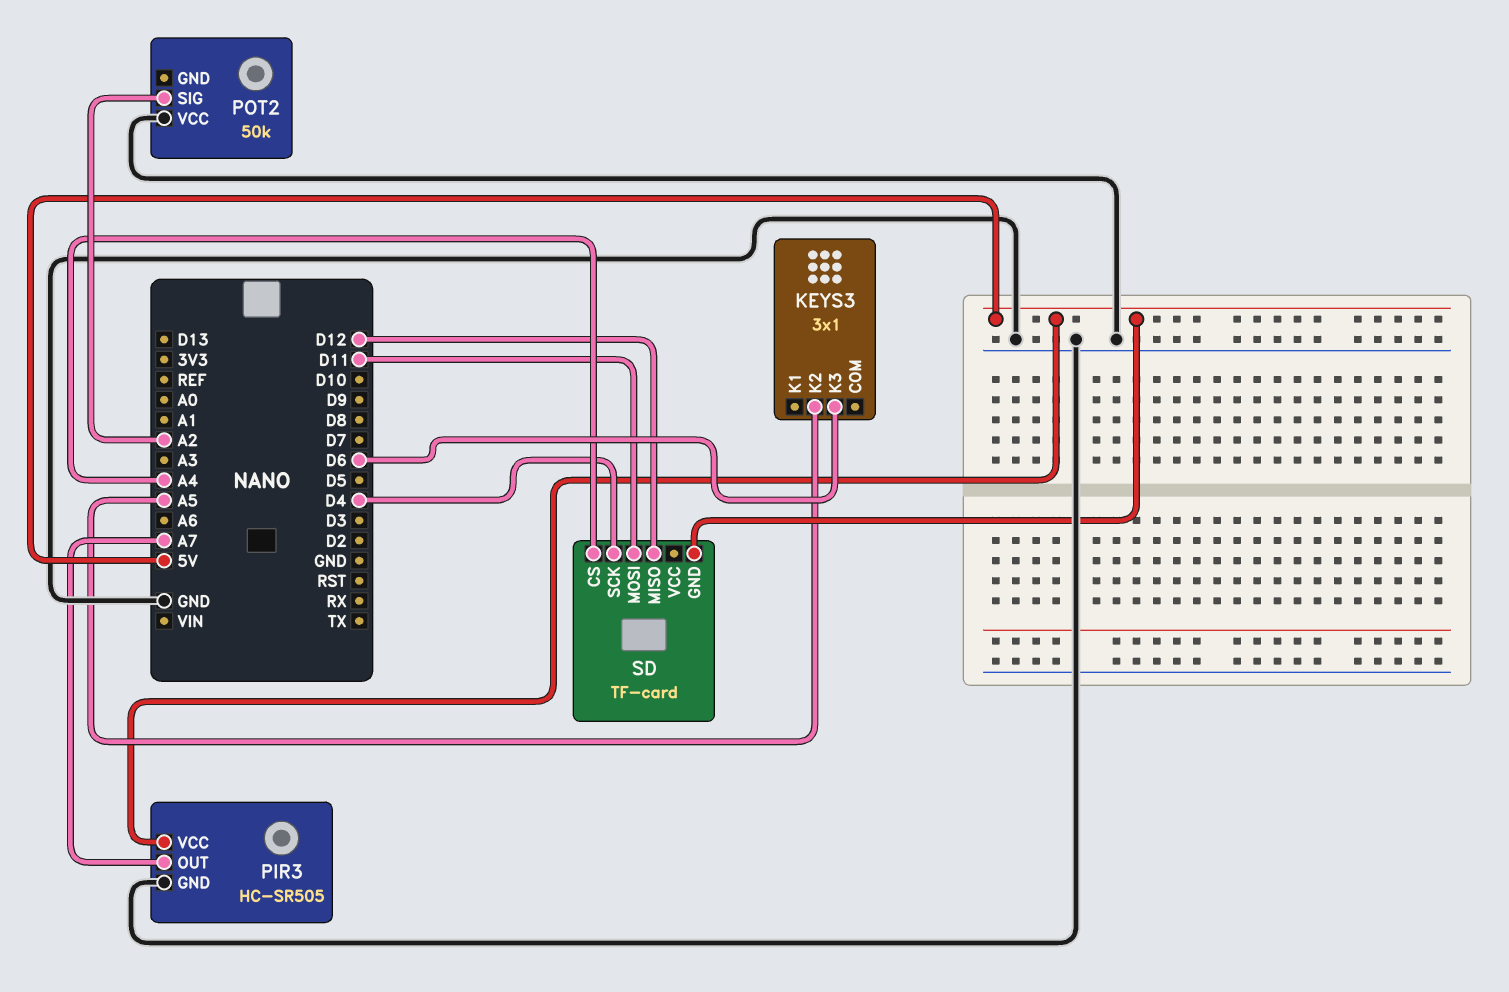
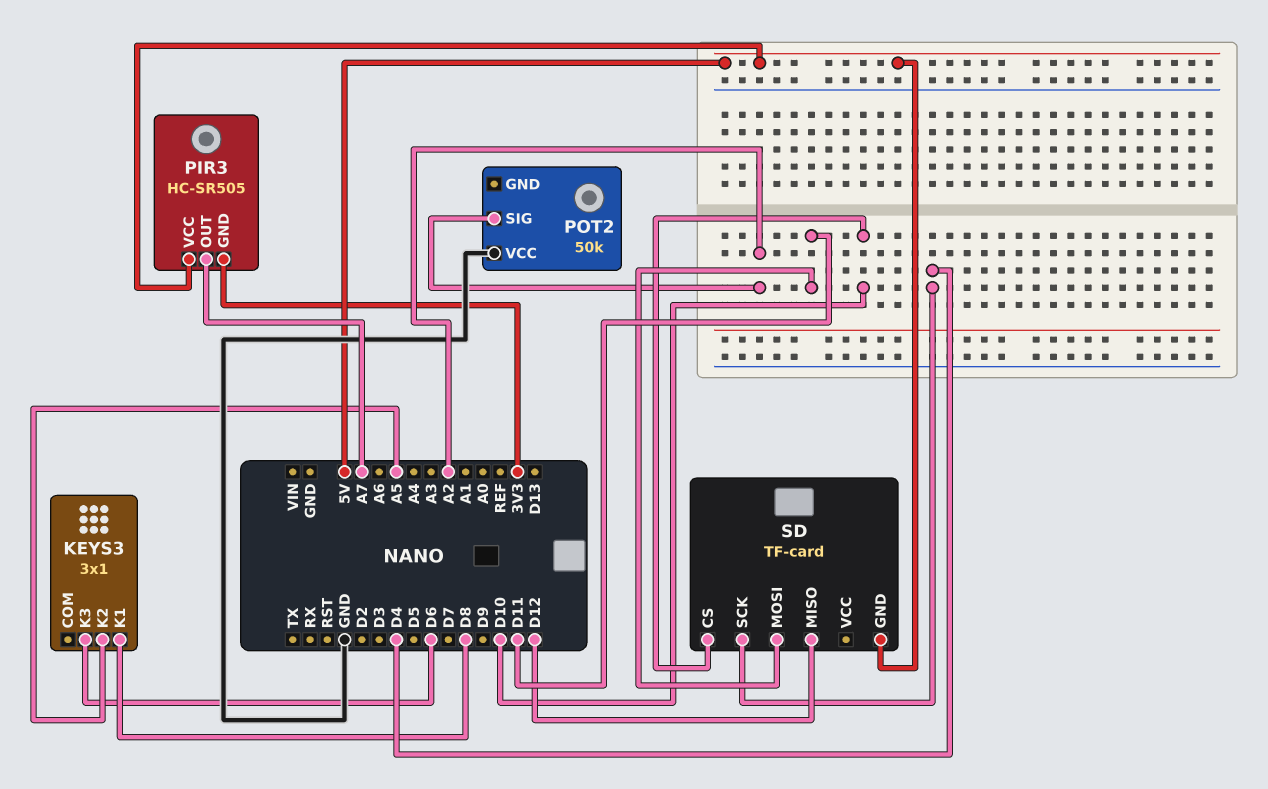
KEYS3 pin K1: none -> D8
PIR3 pin GND: GND -> 3V3
SD pin CS: A4 -> D10

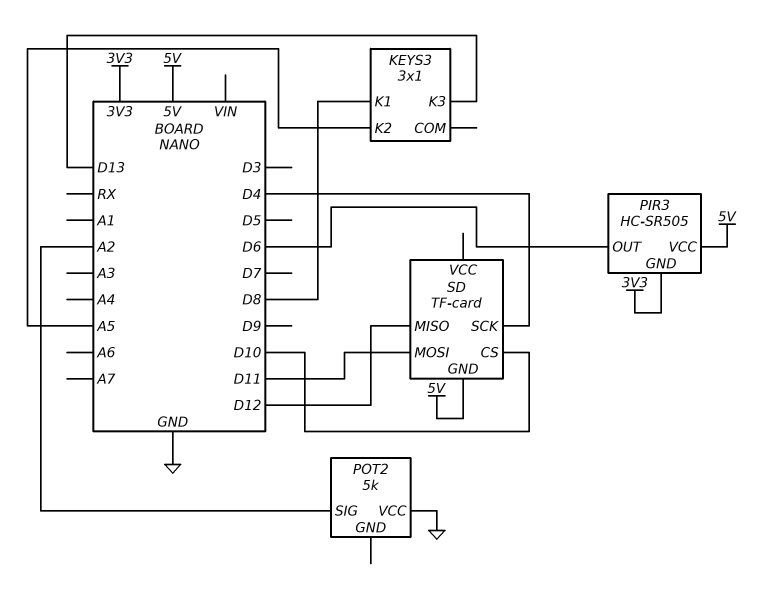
KEYS3 pin K3: D6 -> D13
PIR3 pin OUT: A7 -> D6
POT2: 50k -> 5k

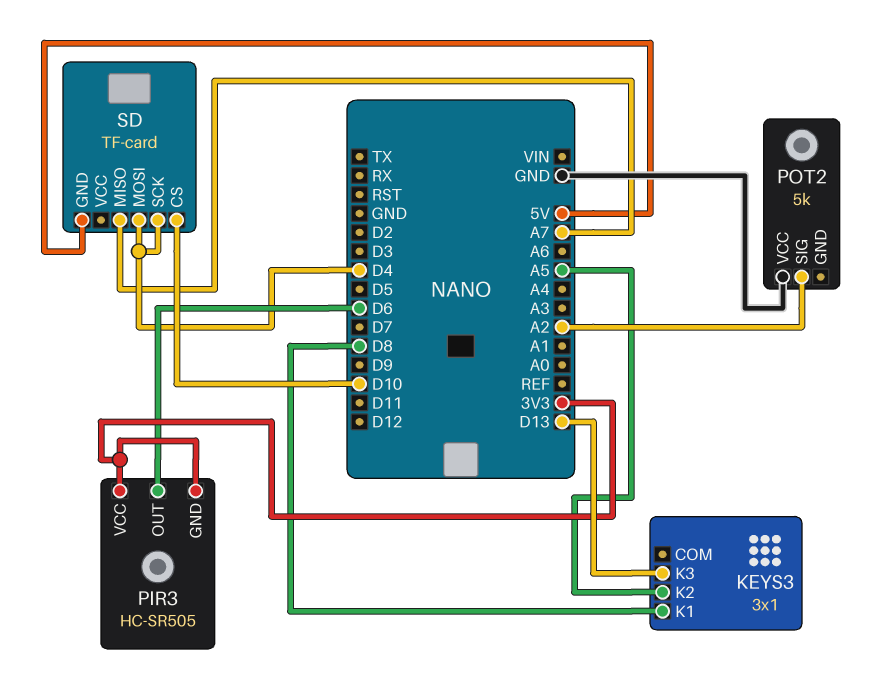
PIR3 pin VCC: 5V -> 3V3
SD pin MISO: D12 -> A7
SD pin MOSI: D11 -> D4

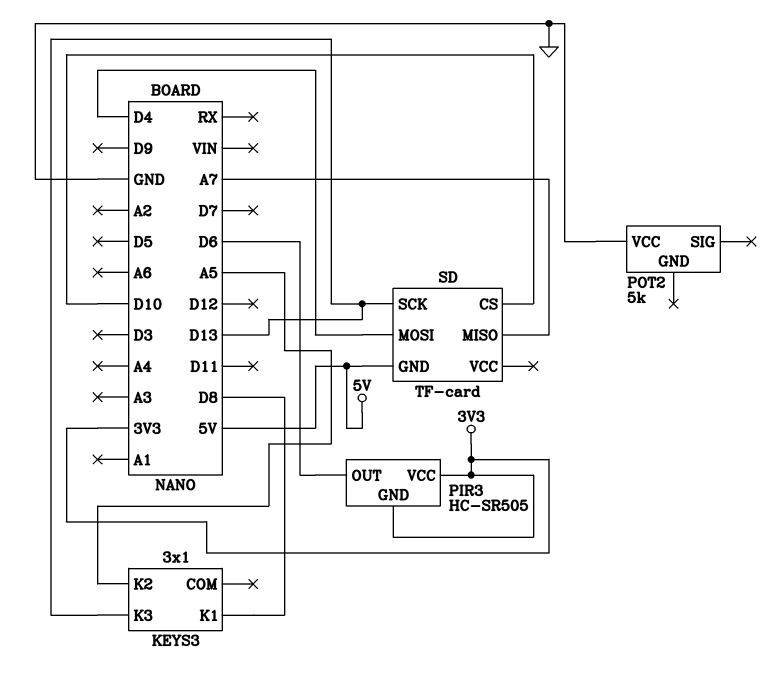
POT2 pin SIG: A2 -> none
SD pin SCK: D4 -> D13

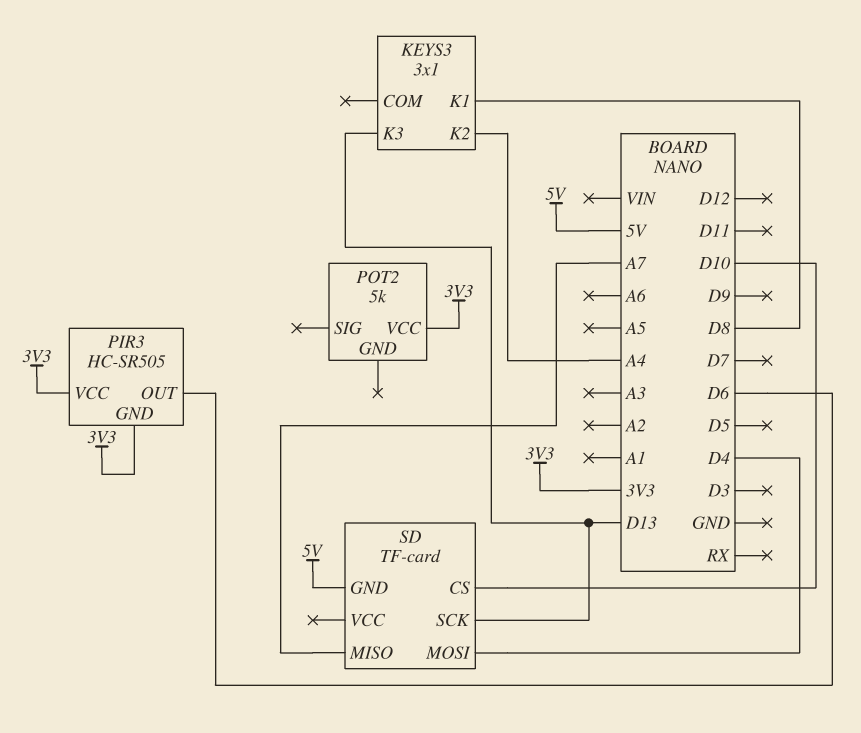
KEYS3 pin K2: A5 -> A4
POT2 pin VCC: GND -> 3V3

